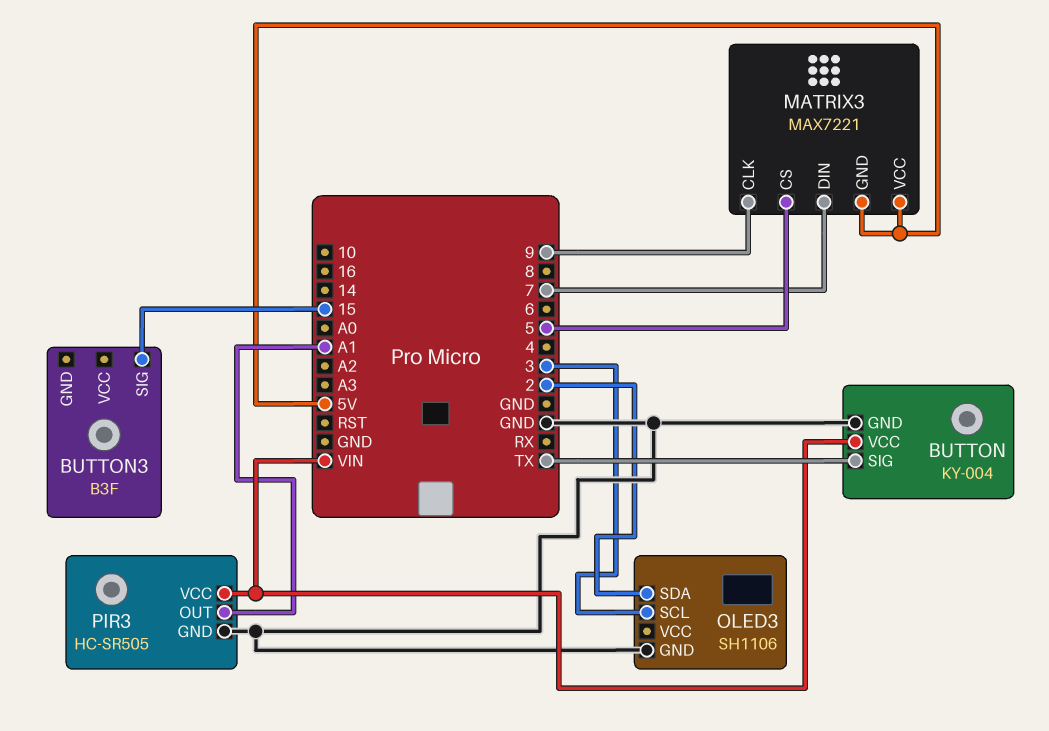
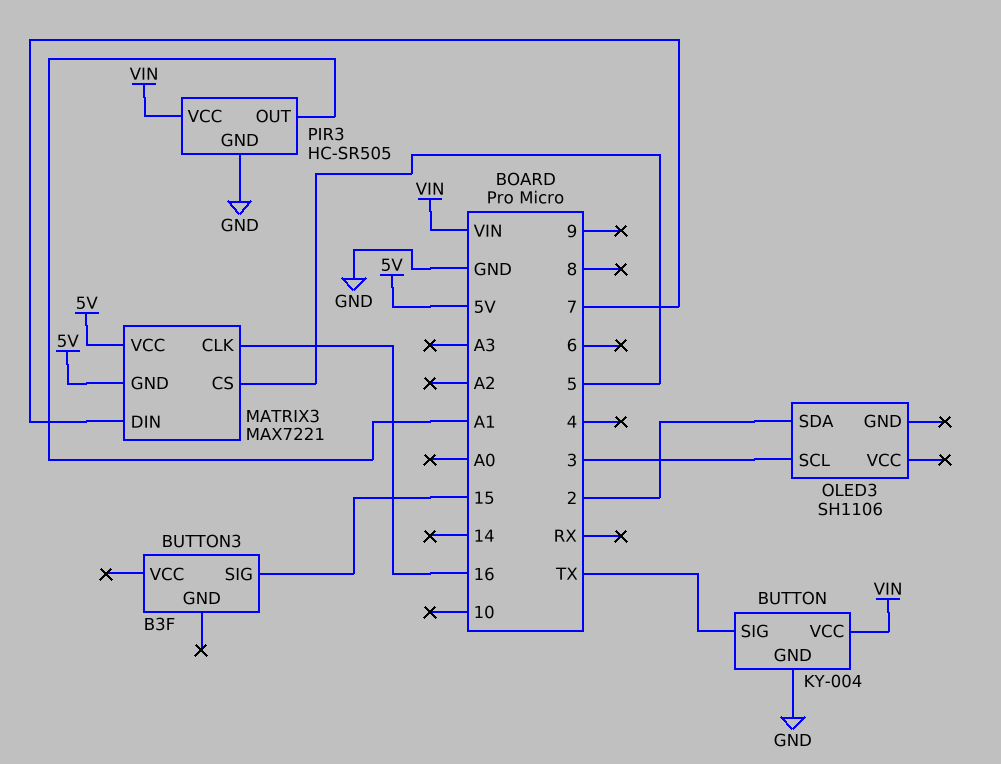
MATRIX3 pin CLK: 9 -> 16
OLED3 pin GND: GND -> none

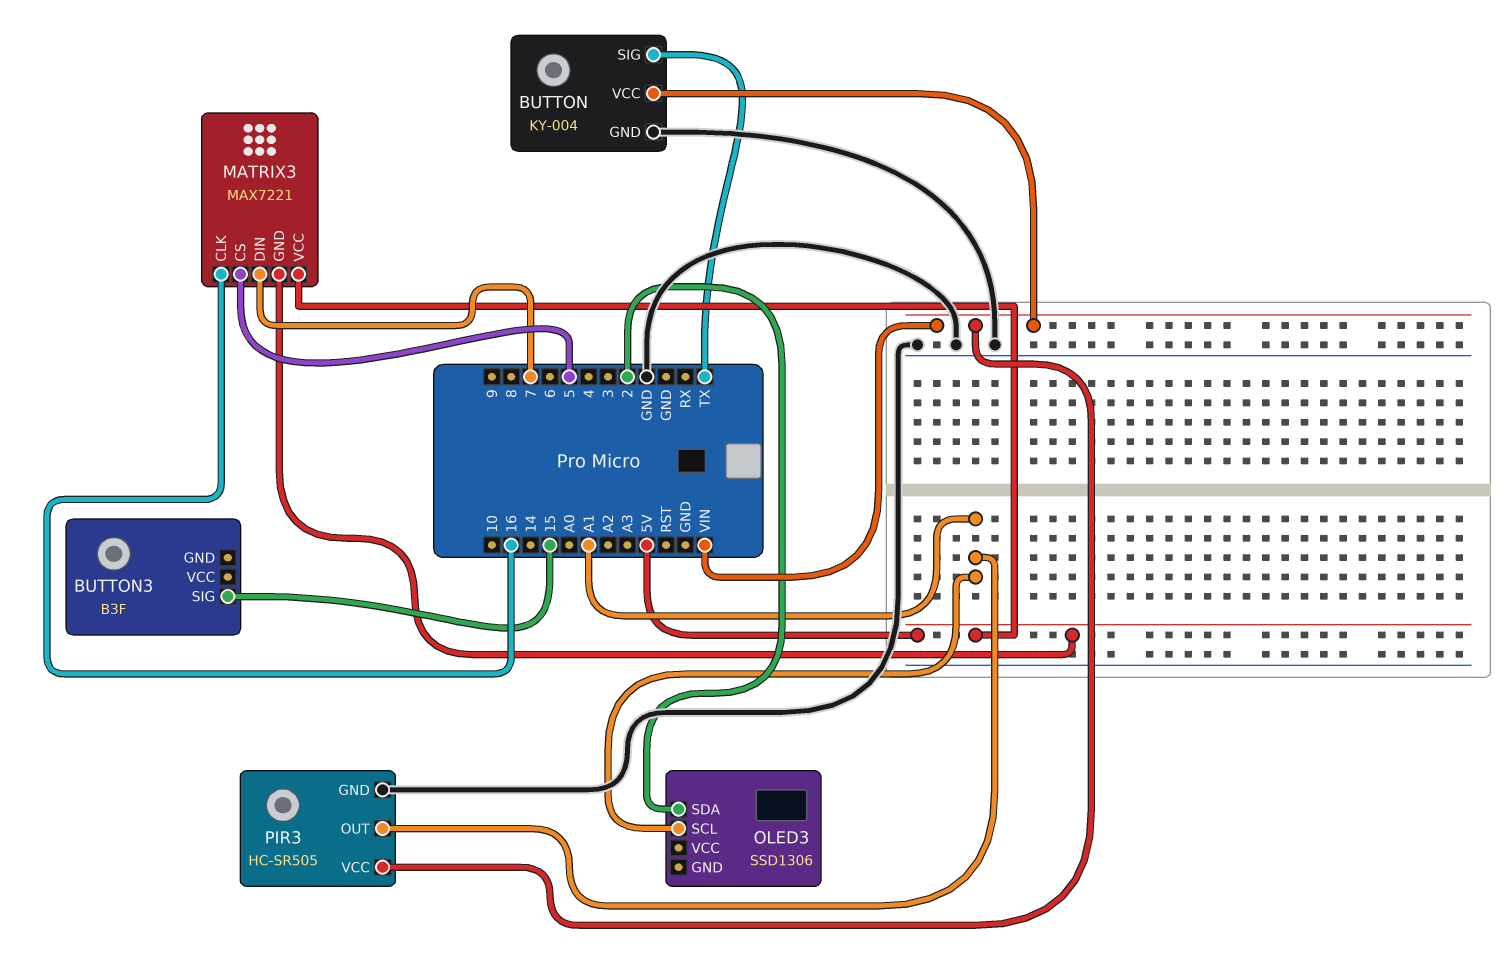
OLED3: SH1106 -> SSD1306
OLED3 pin SCL: 3 -> A1

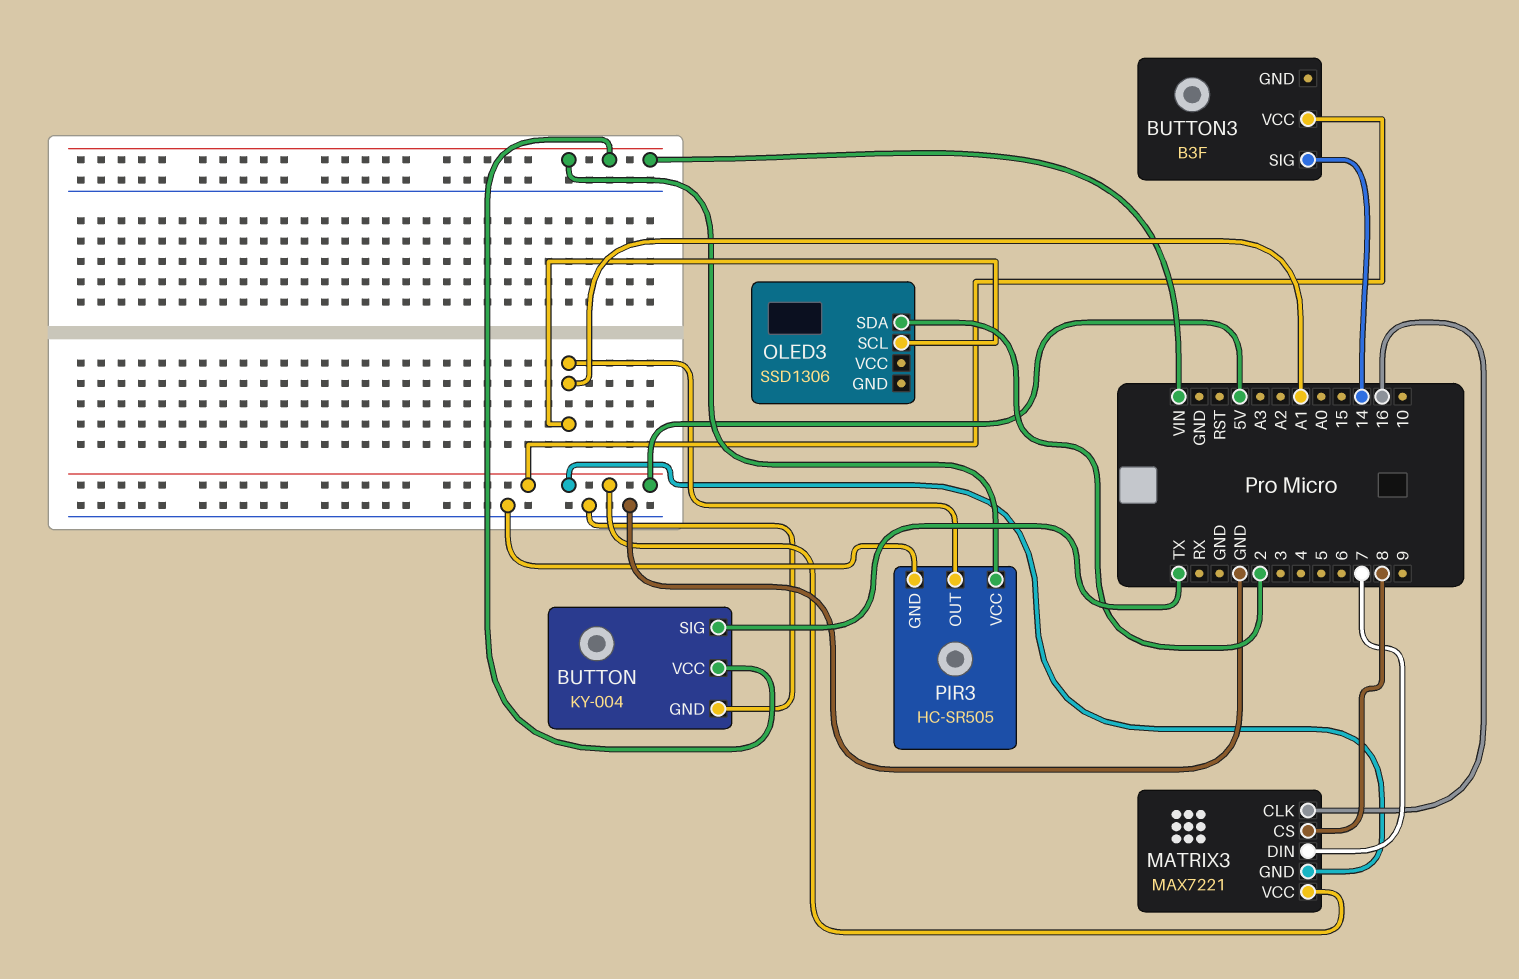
BUTTON3 pin SIG: 15 -> 14
BUTTON3 pin VCC: none -> 5V
MATRIX3 pin CS: 5 -> 8

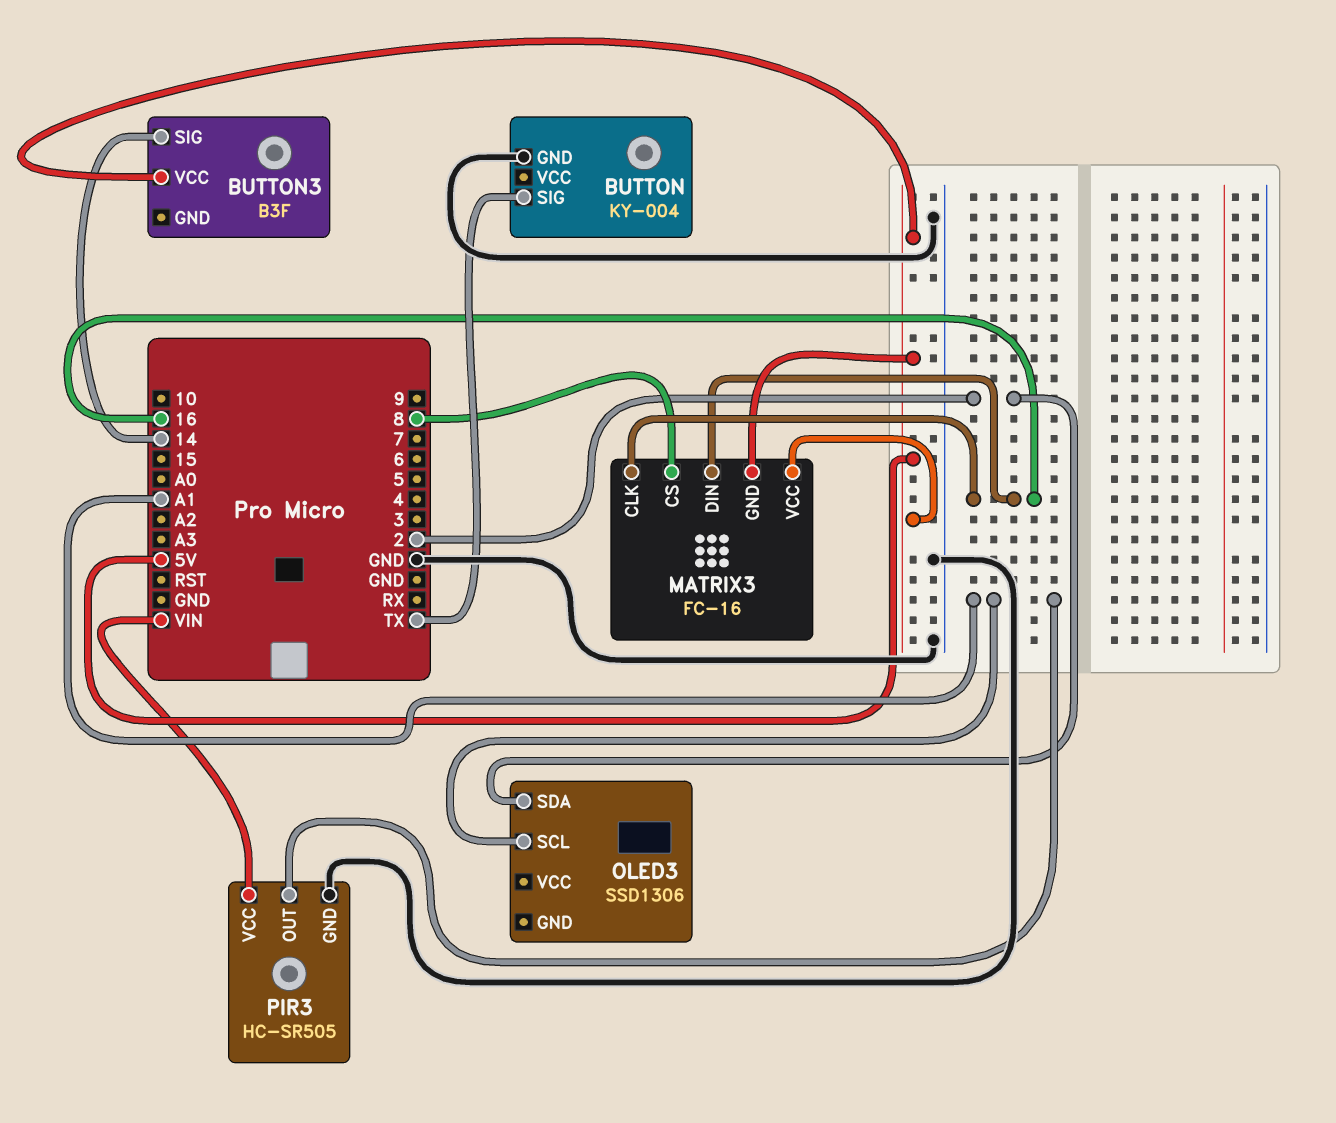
BUTTON pin VCC: VIN -> none
MATRIX3: MAX7221 -> FC-16
MATRIX3 pin DIN: 7 -> 16

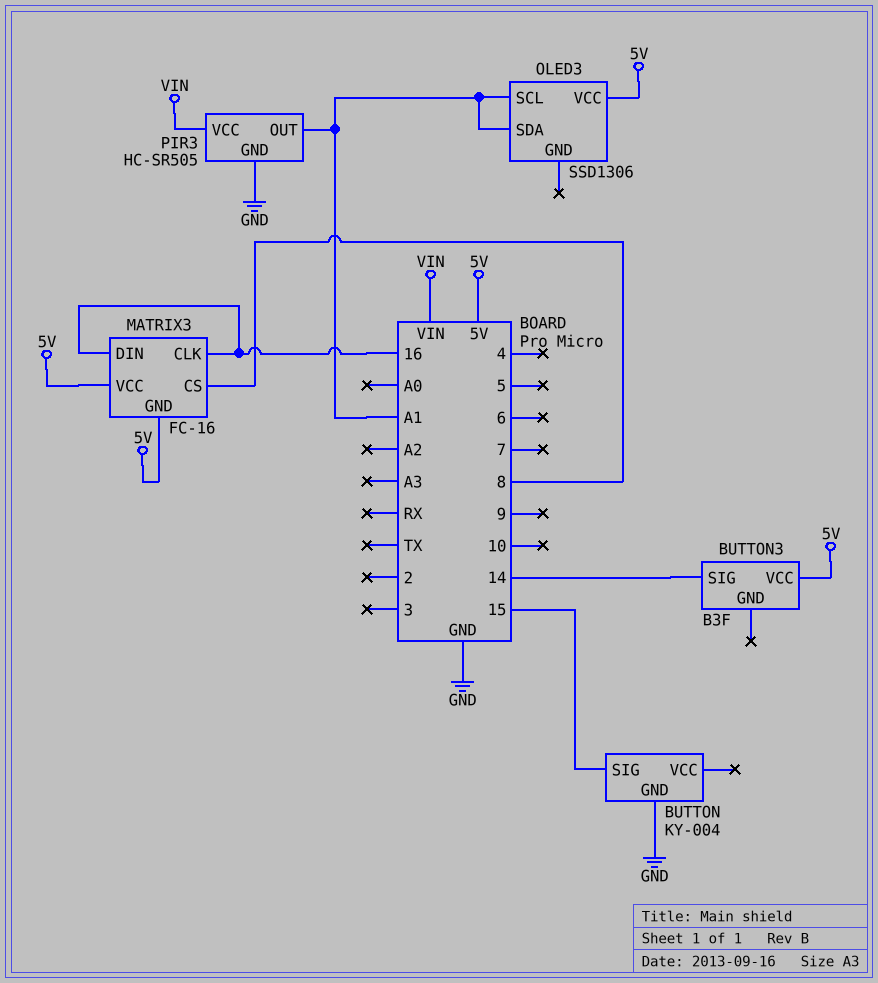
BUTTON pin SIG: TX -> 15
OLED3 pin SDA: 2 -> A1
OLED3 pin VCC: none -> 5V

